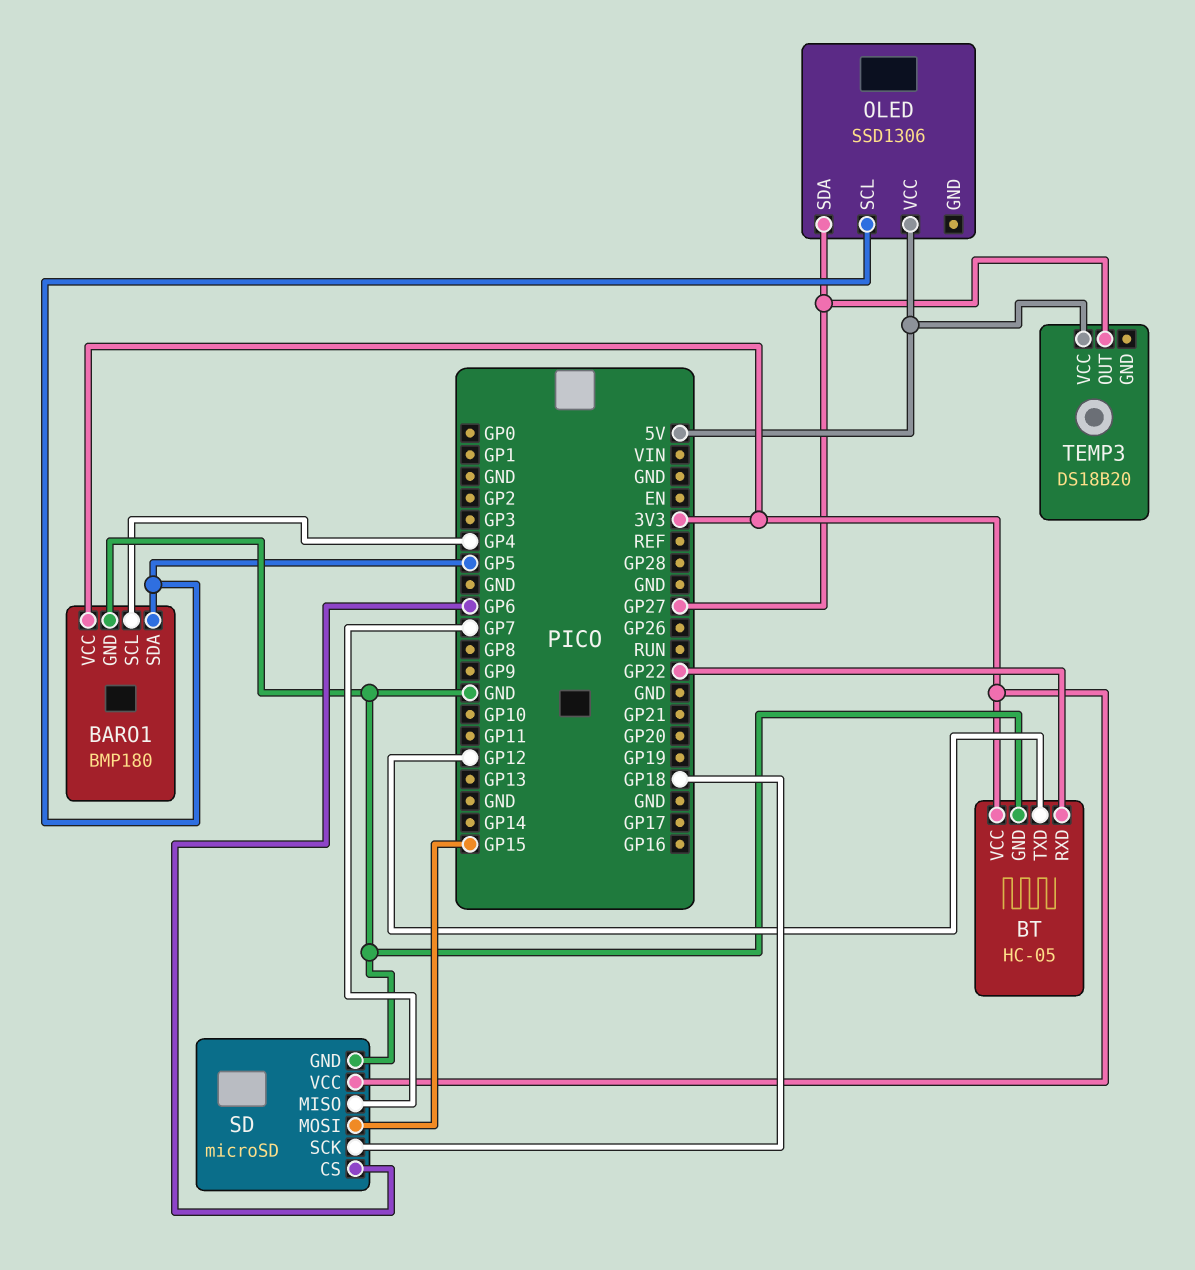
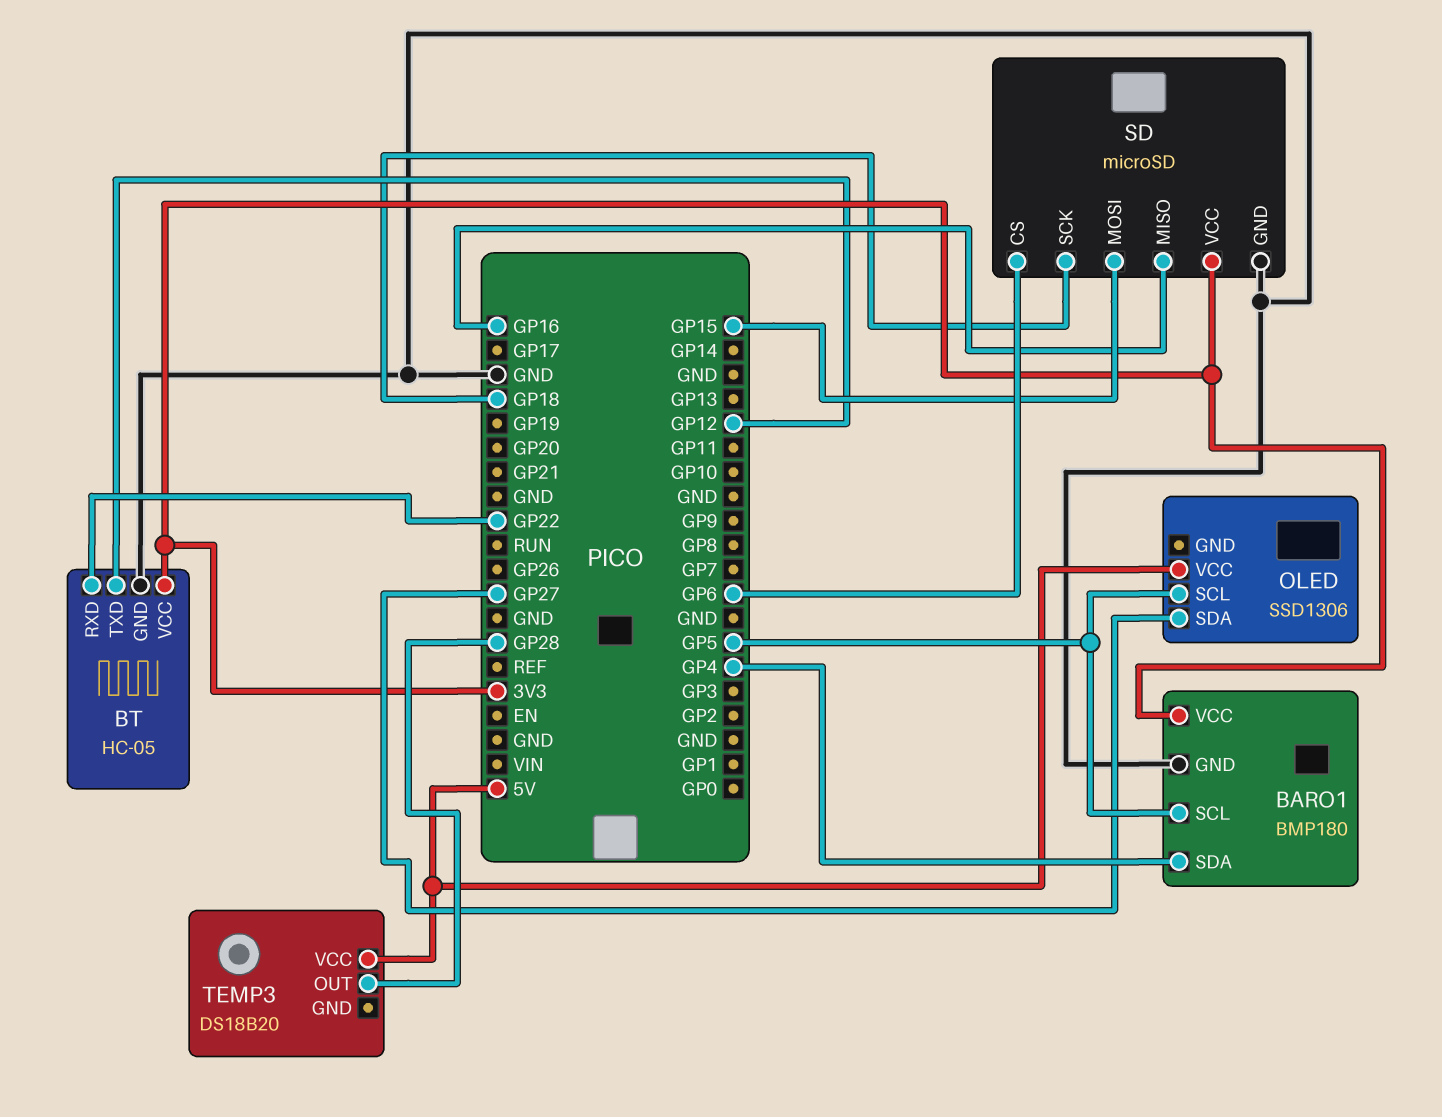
BARO1 pin SCL: GP4 -> GP5
BARO1 pin SDA: GP5 -> GP4
SD pin MISO: GP7 -> GP16
TEMP3 pin OUT: GP27 -> GP28

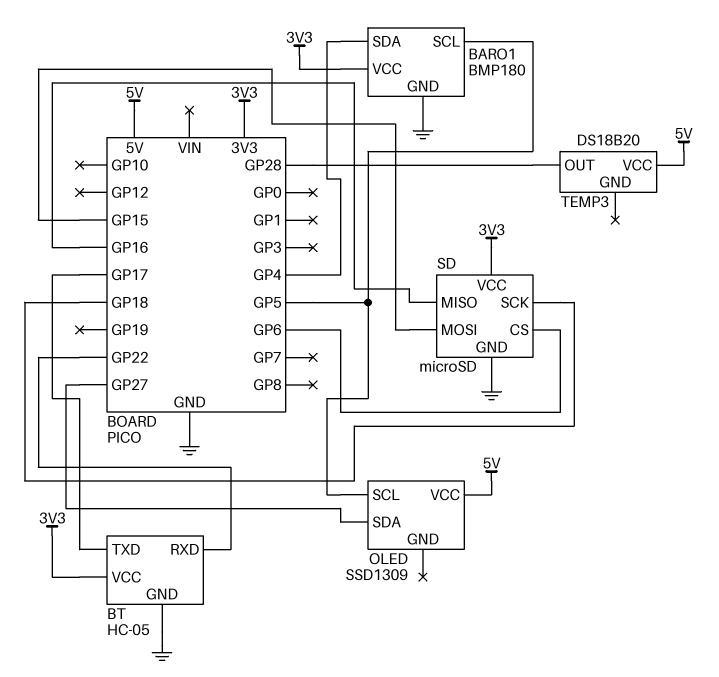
BT pin TXD: GP12 -> GP17
OLED: SSD1306 -> SSD1309

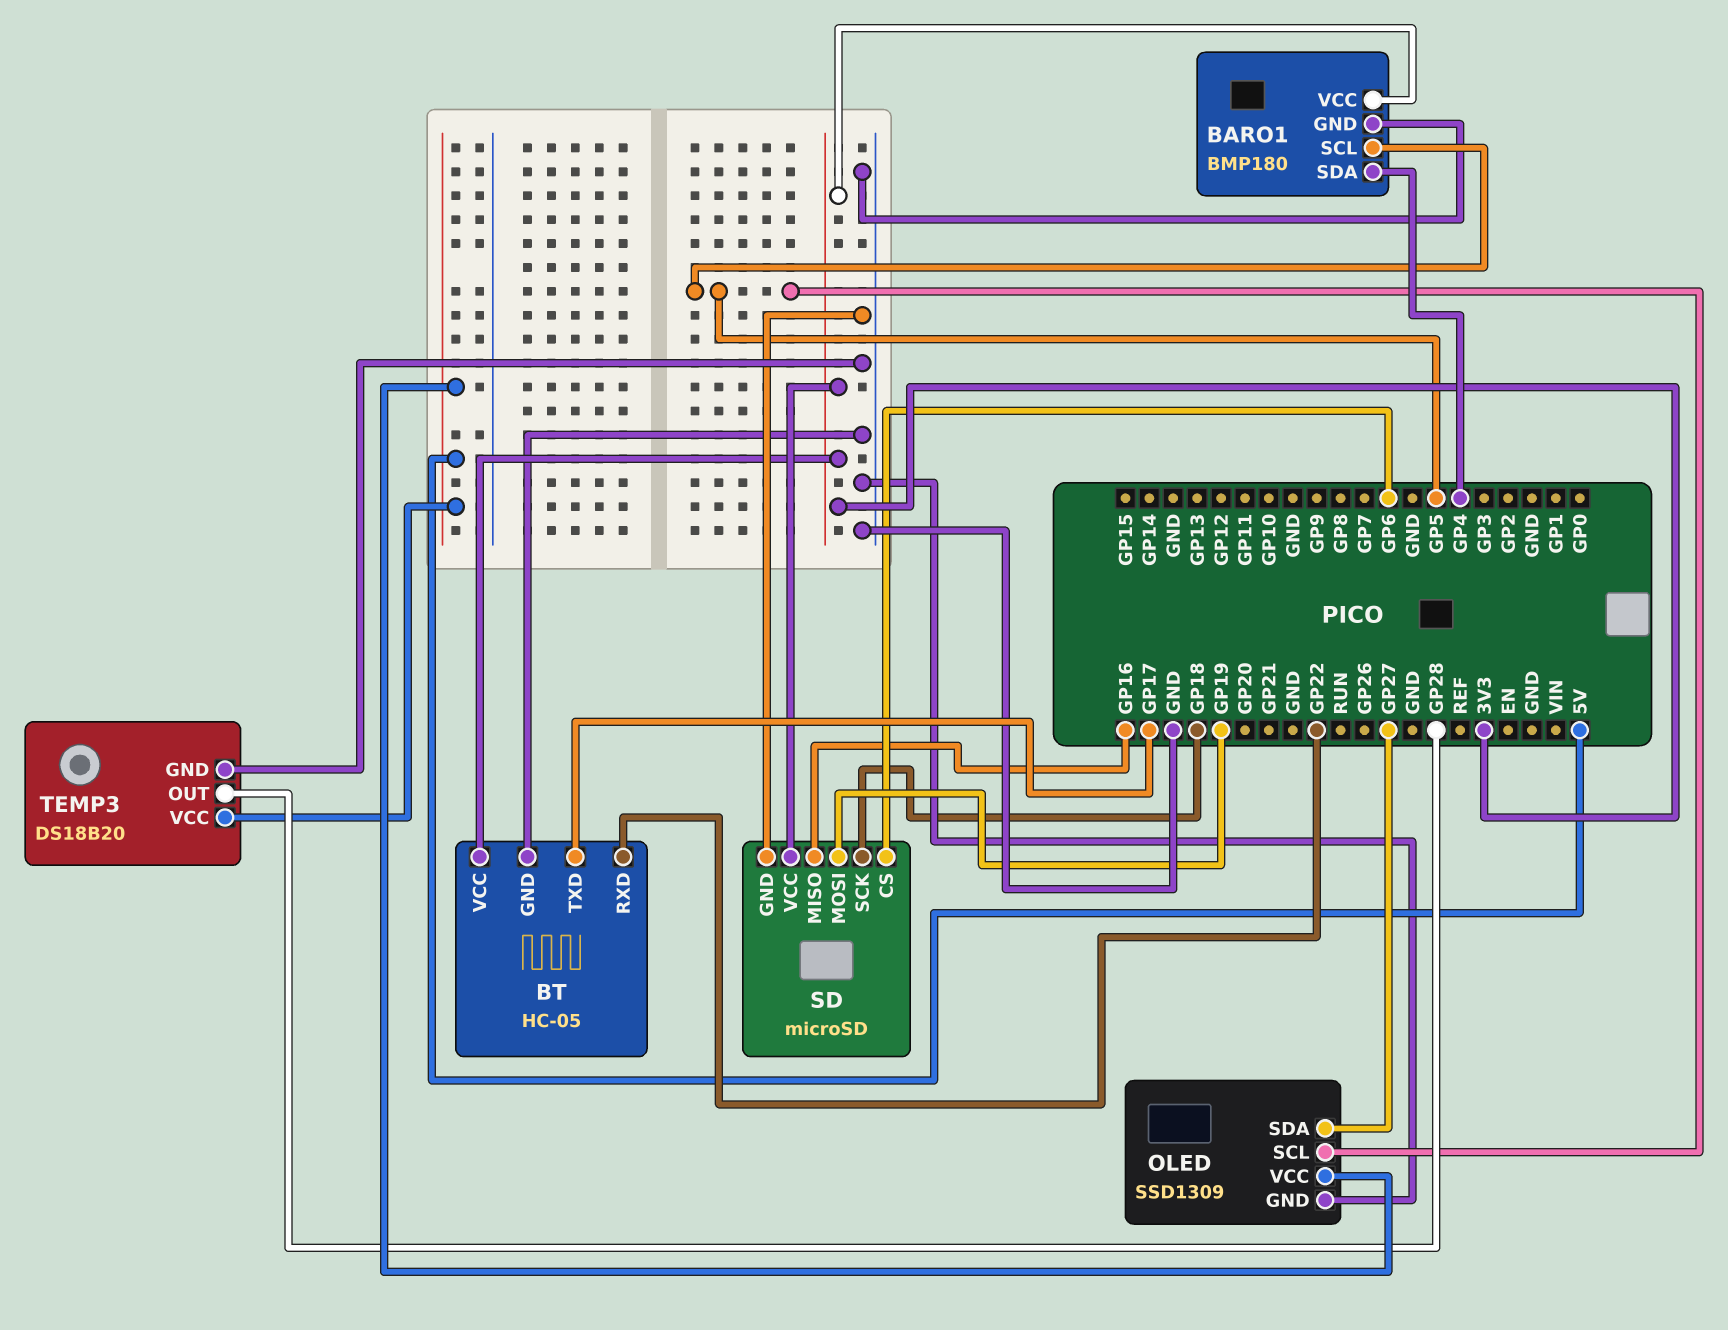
OLED pin GND: none -> GND
SD pin MOSI: GP15 -> GP19
TEMP3 pin GND: none -> GND

